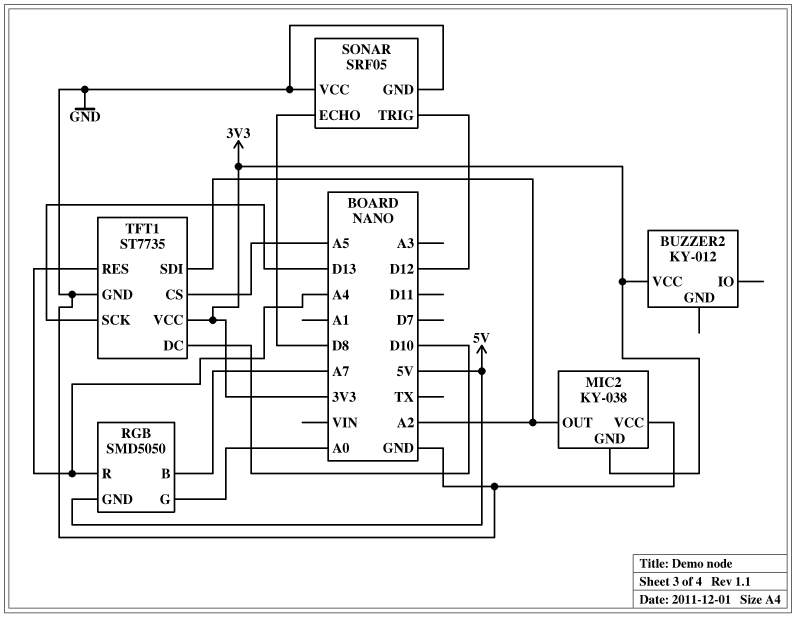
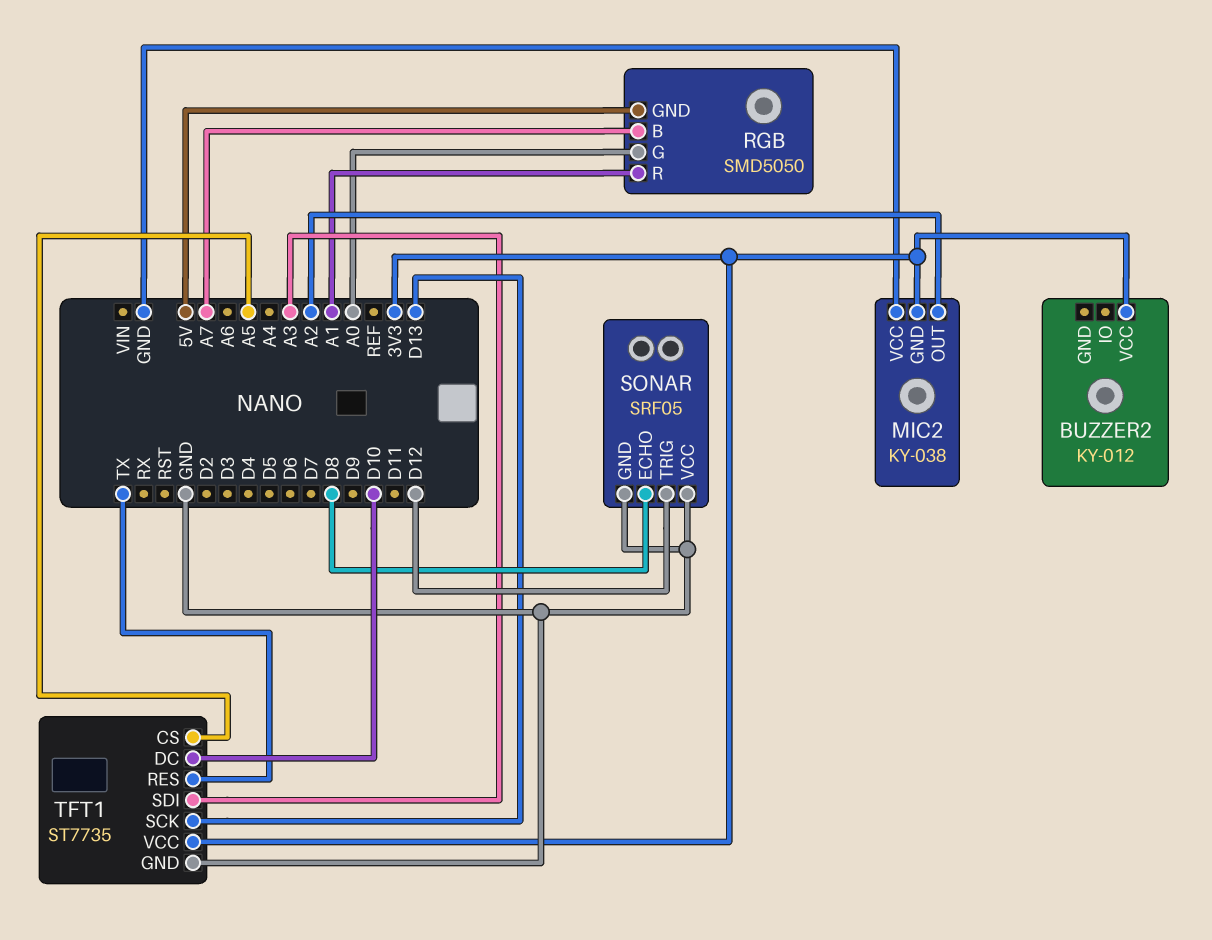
RGB pin R: A4 -> A1
TFT1 pin RES: A4 -> TX
TFT1 pin SDI: A2 -> A3

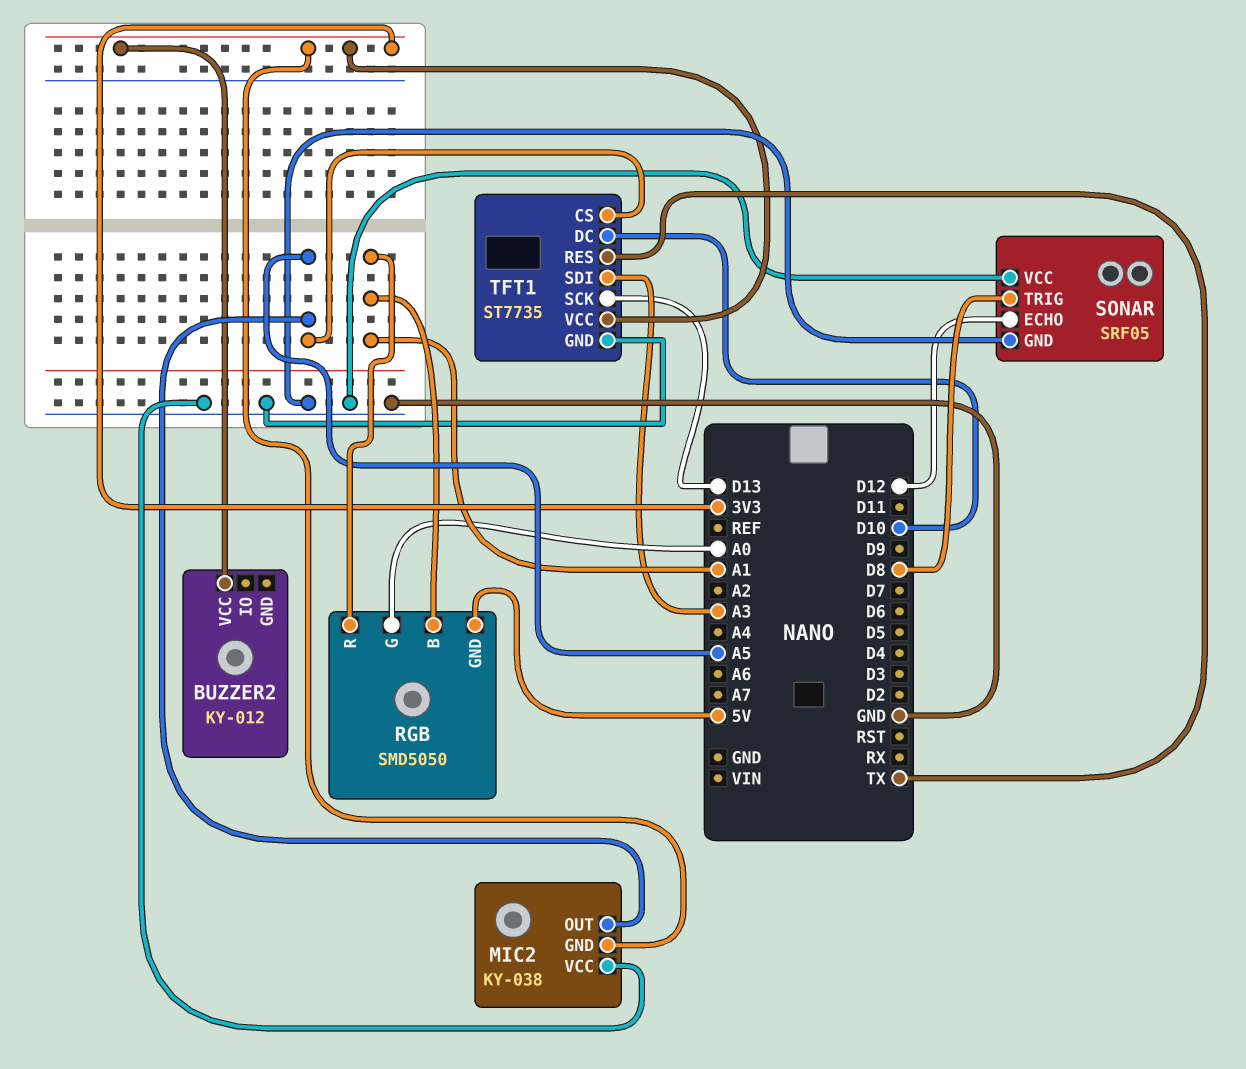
MIC2 pin OUT: A2 -> A5
RGB pin B: A7 -> A1
SONAR pin ECHO: D8 -> D12
SONAR pin TRIG: D12 -> D8

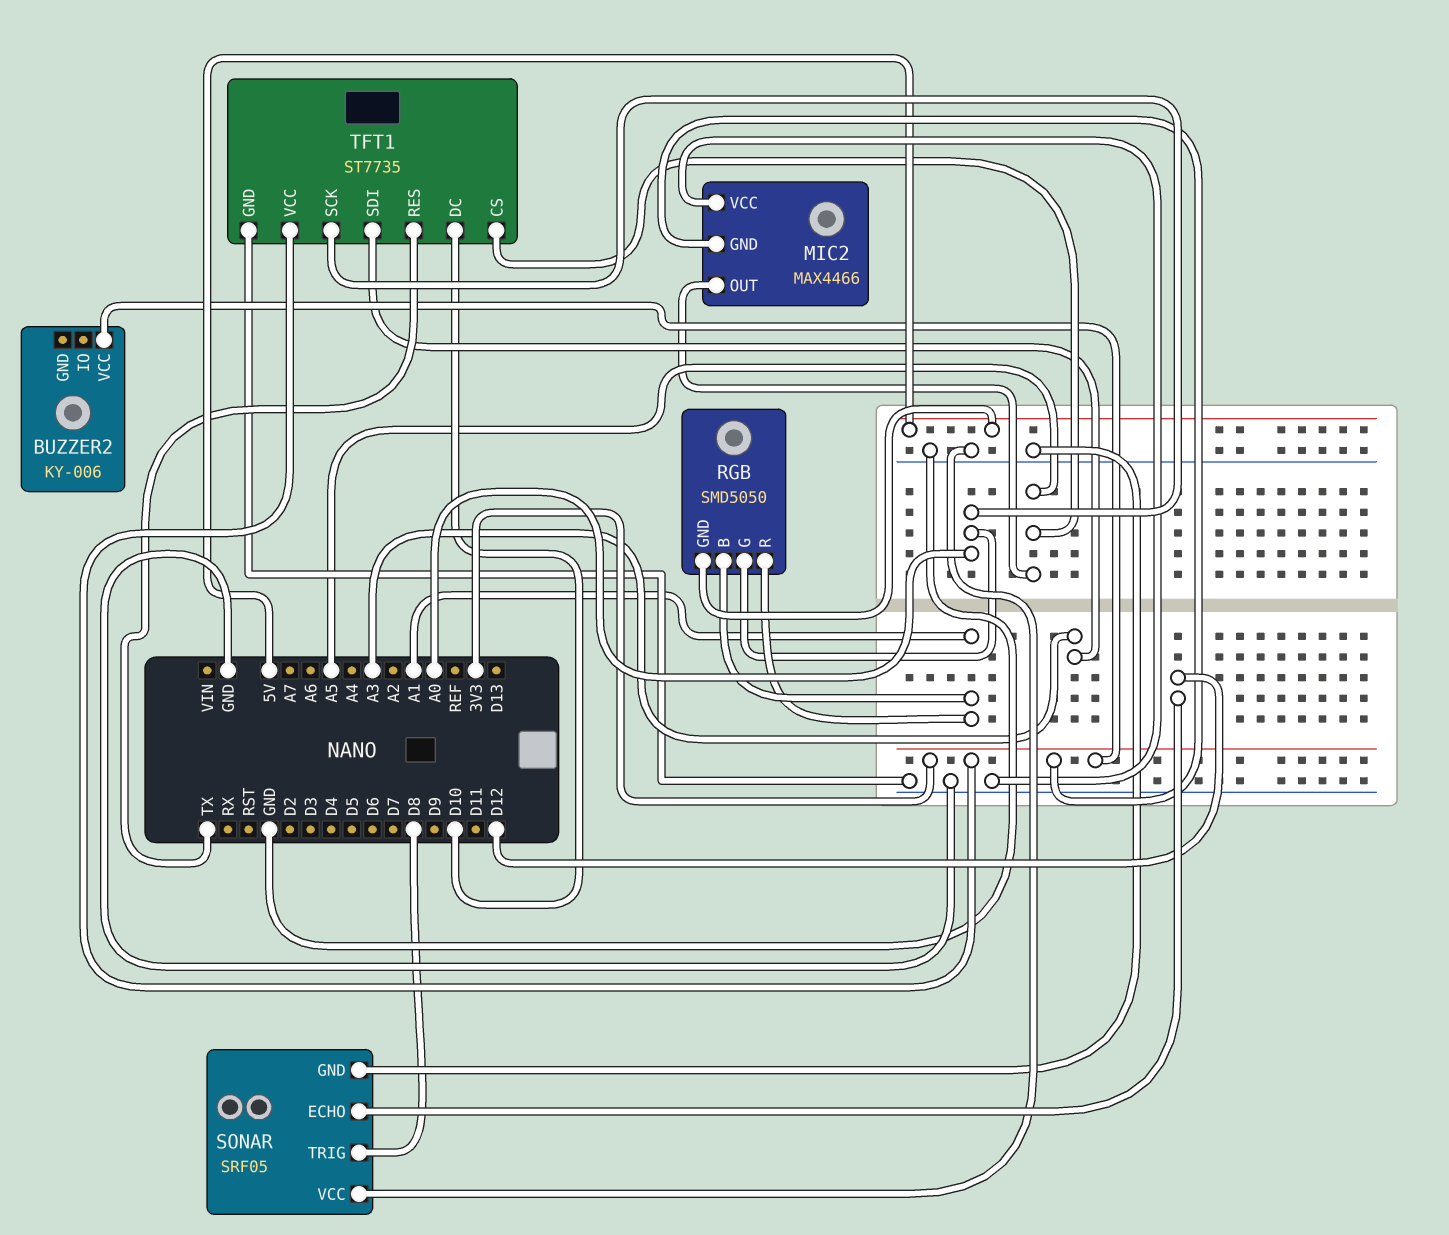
BUZZER2: KY-012 -> KY-006
MIC2: KY-038 -> MAX4466
TFT1 pin SCK: D13 -> A0

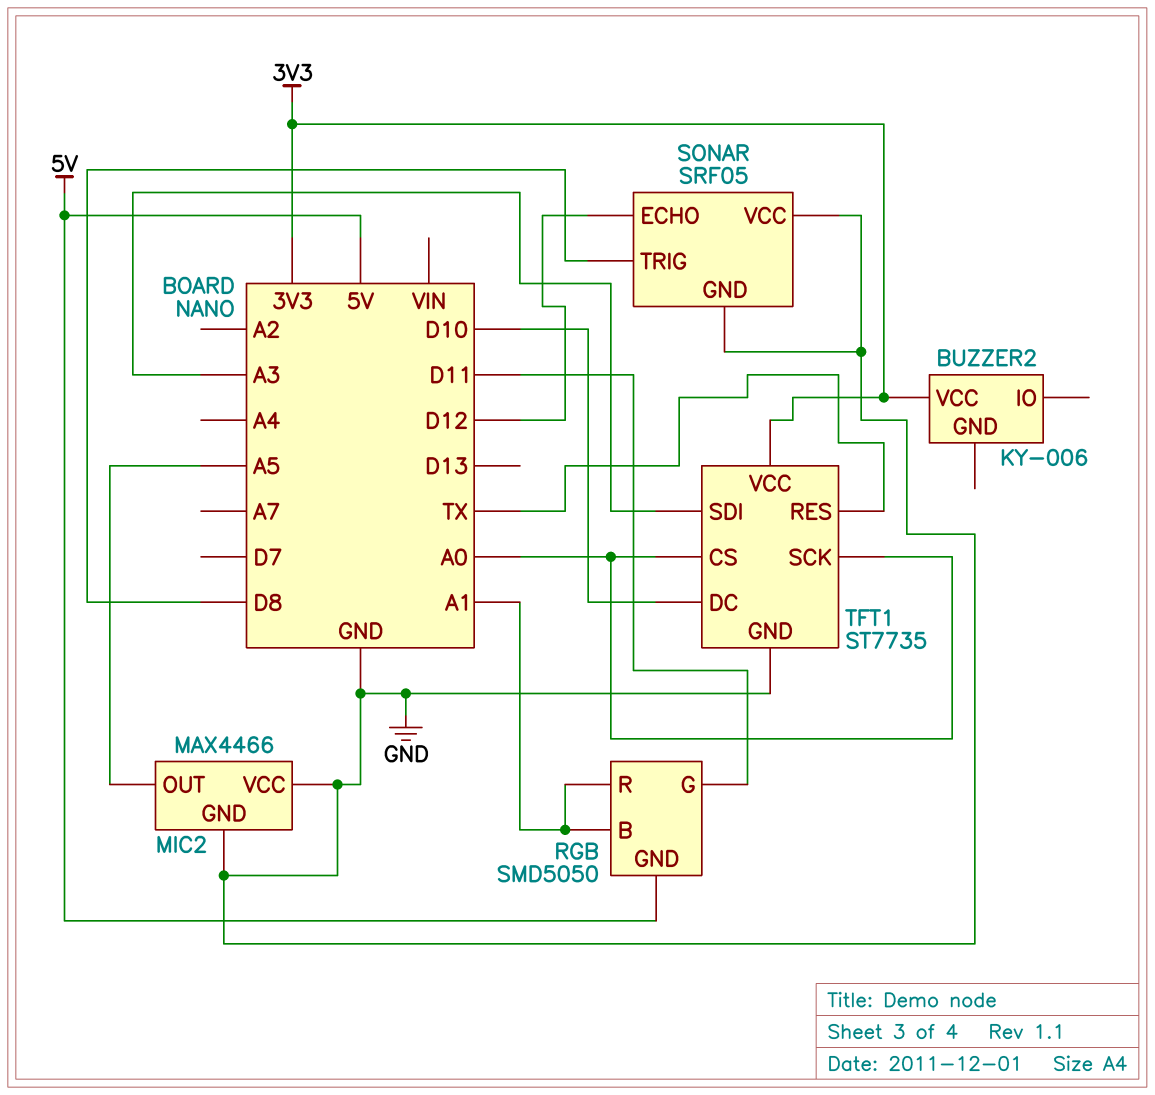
MIC2 pin GND: 3V3 -> GND
RGB pin G: A0 -> D11
TFT1 pin CS: A5 -> A0

